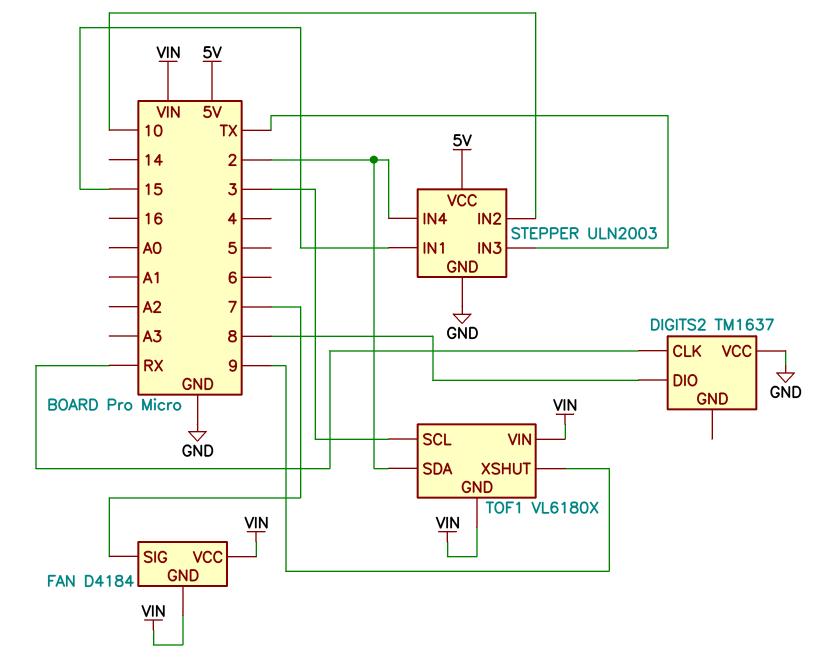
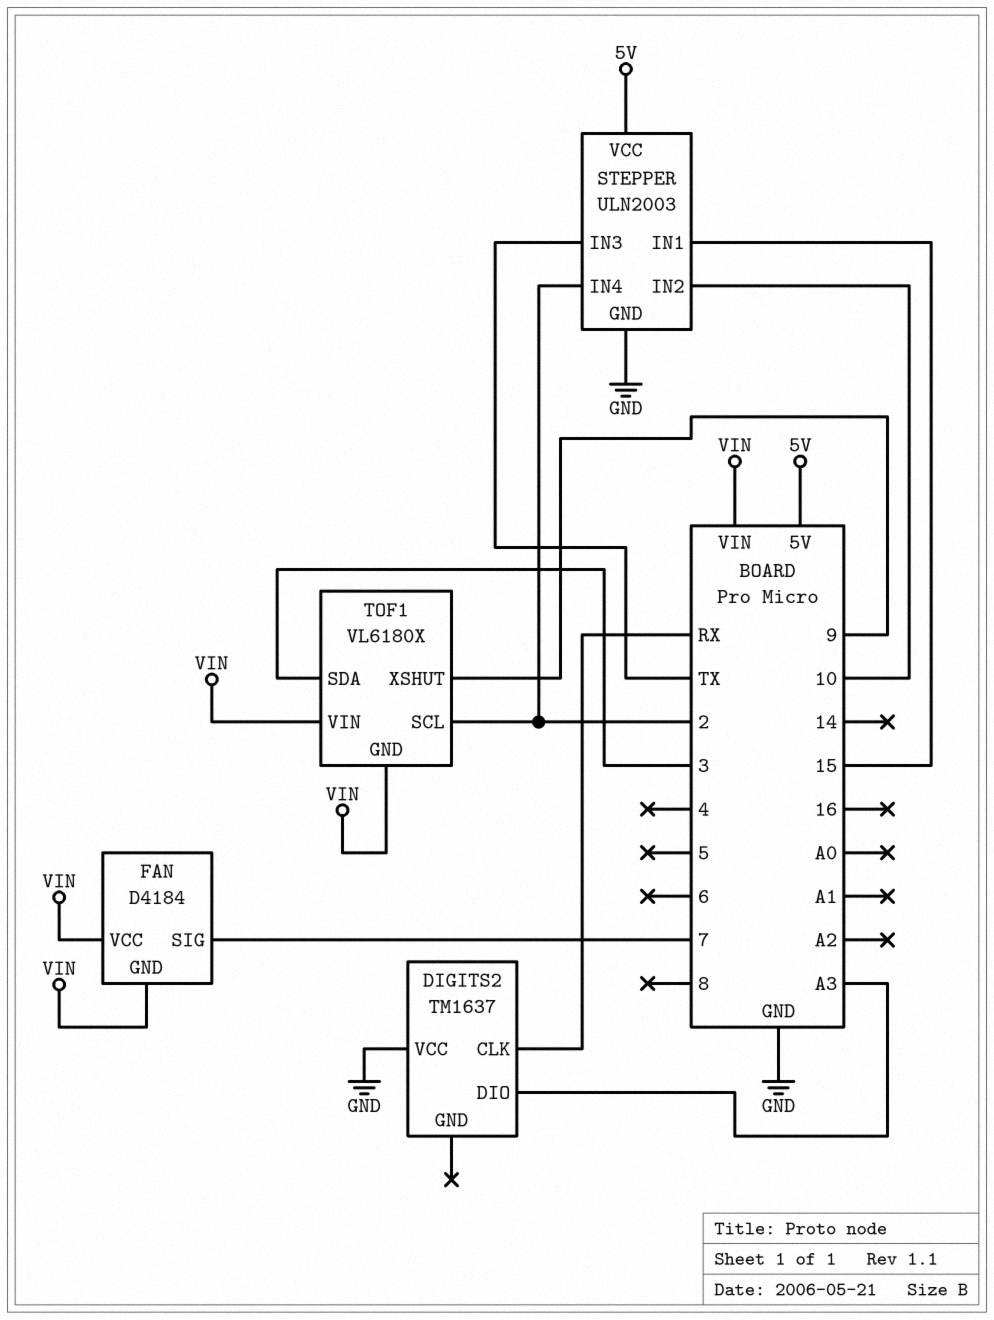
DIGITS2 pin DIO: 8 -> A3
TOF1 pin SCL: 3 -> 2
TOF1 pin SDA: 2 -> 3

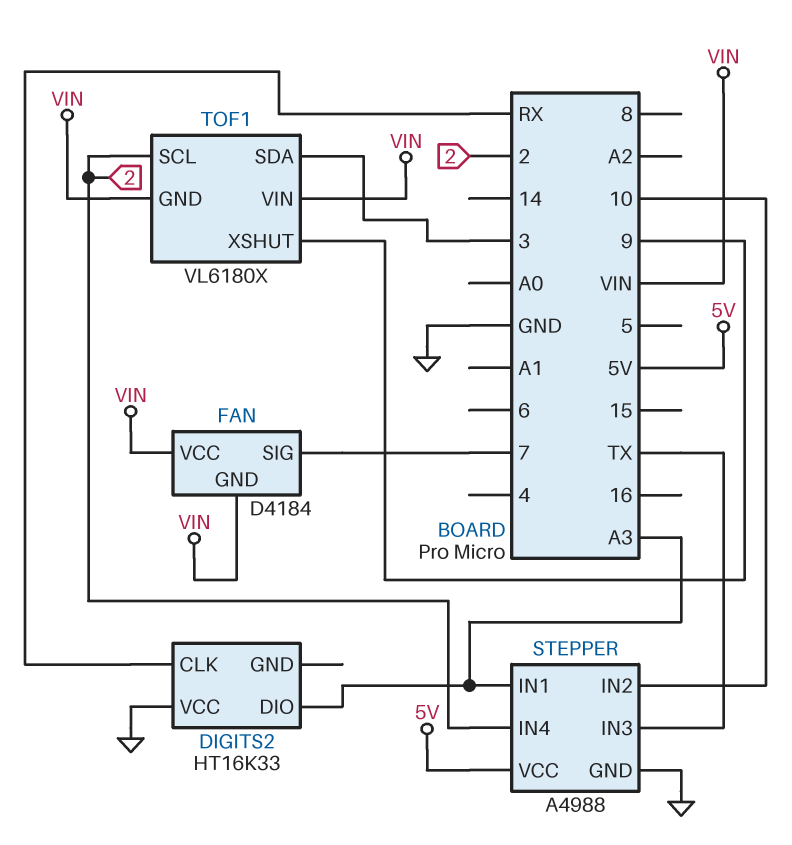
DIGITS2: TM1637 -> HT16K33
STEPPER: ULN2003 -> A4988
STEPPER pin IN1: 15 -> A3

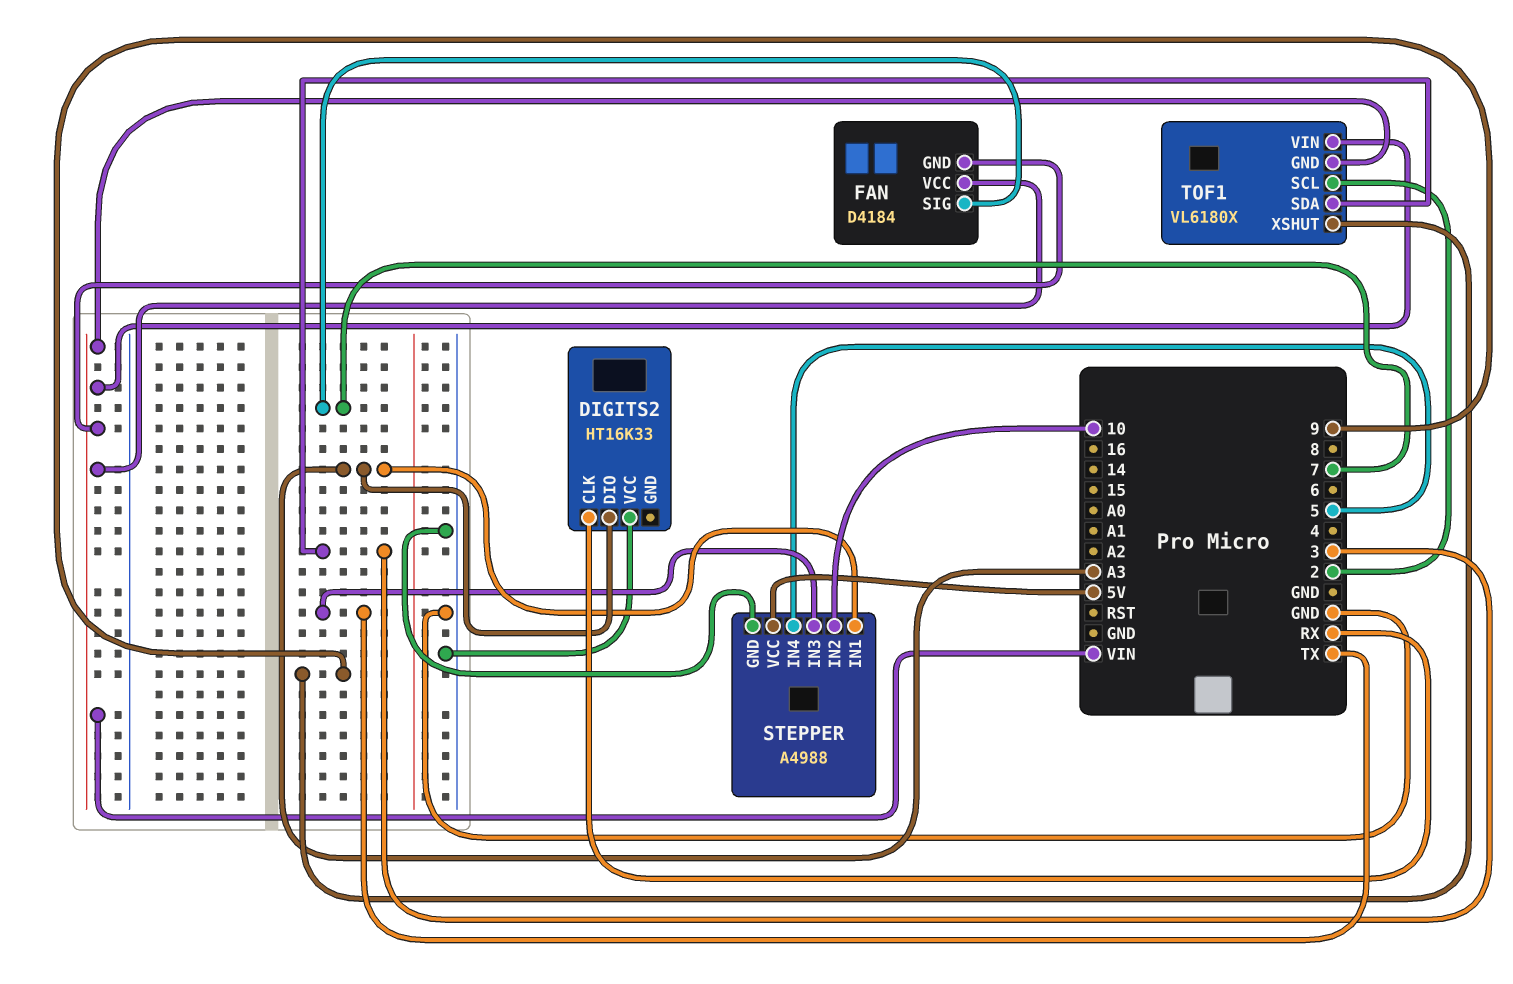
STEPPER pin IN4: 2 -> 5

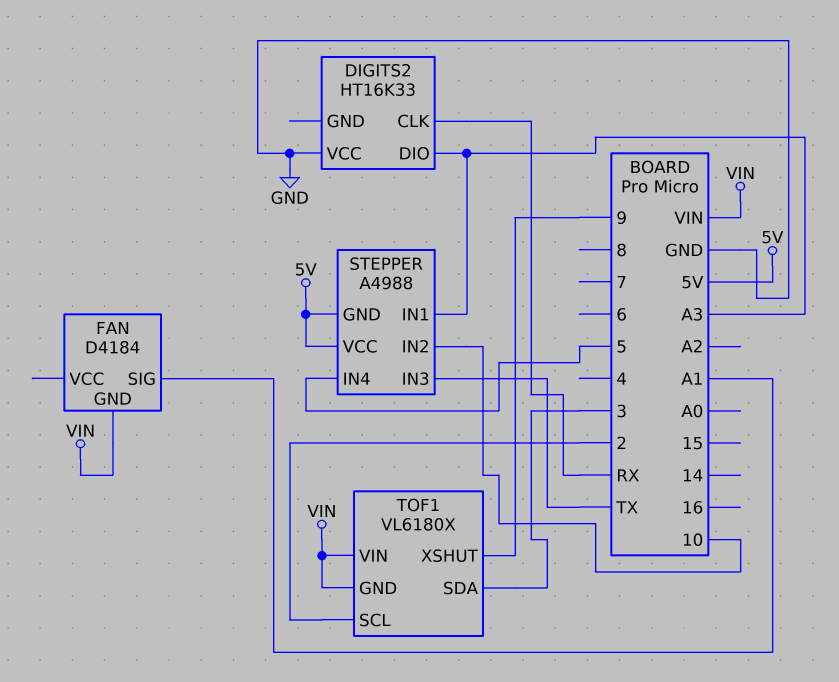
FAN pin SIG: 7 -> A1
FAN pin VCC: VIN -> none
STEPPER pin GND: GND -> 5V

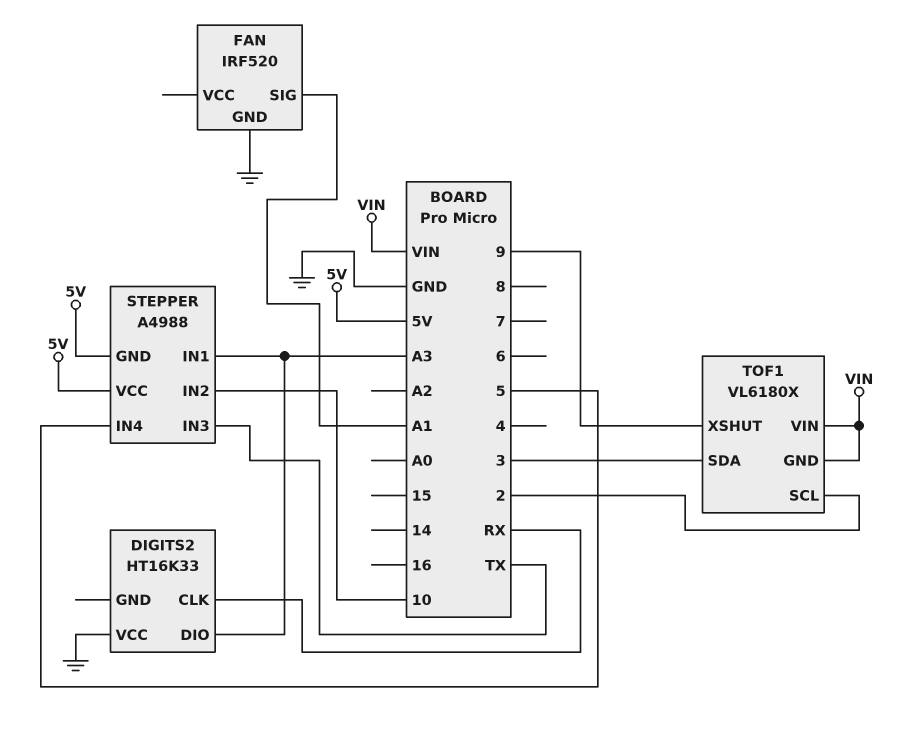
FAN: D4184 -> IRF520
FAN pin GND: VIN -> GND

